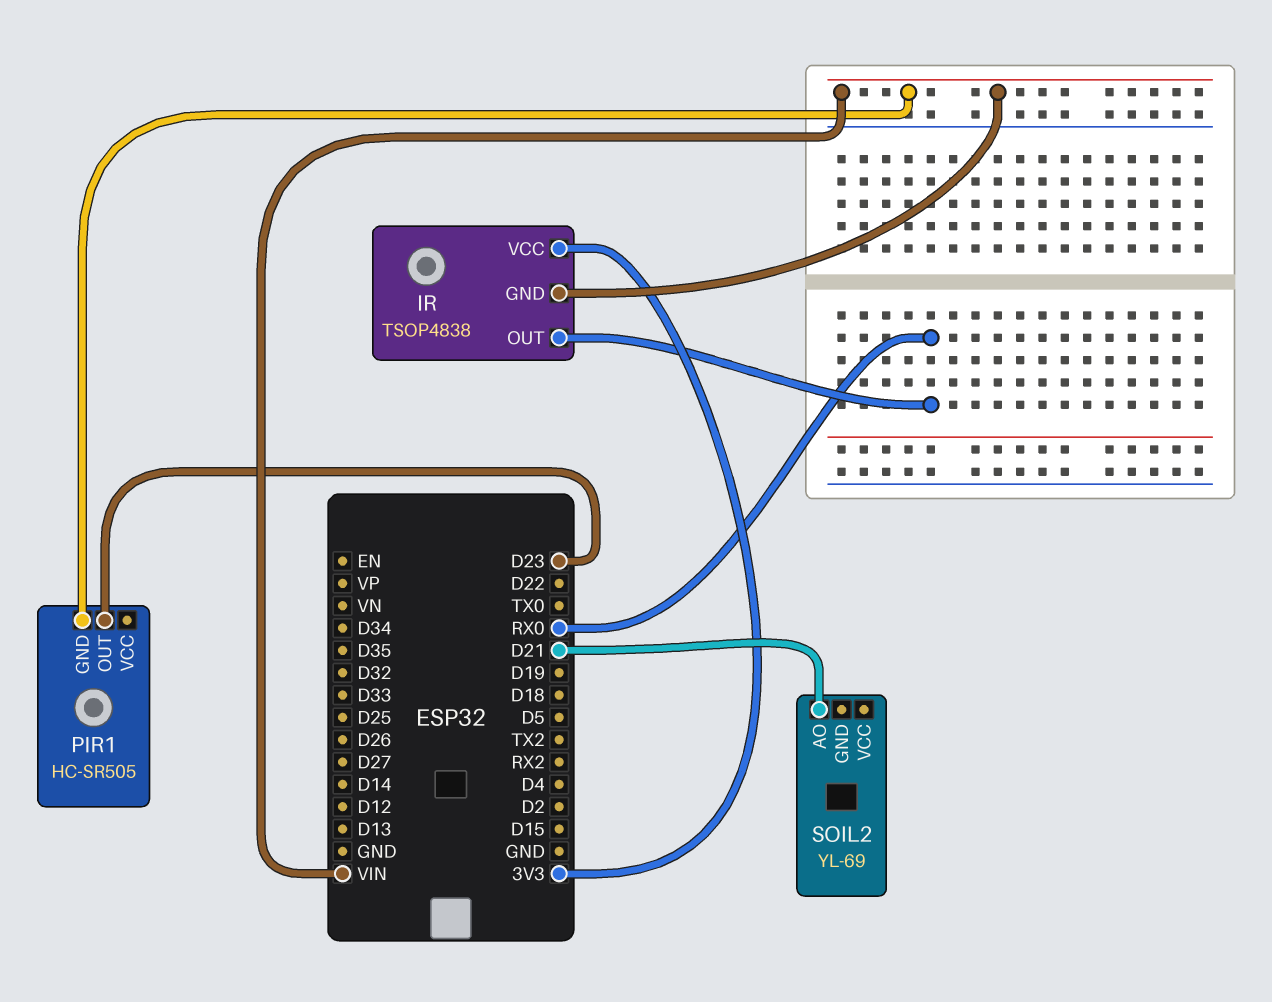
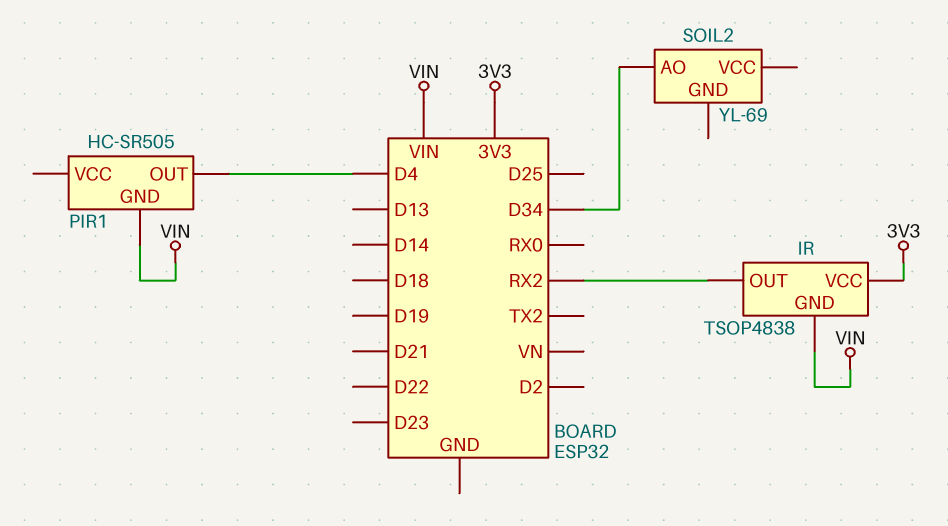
IR pin OUT: RX0 -> RX2
PIR1 pin OUT: D23 -> D4
SOIL2 pin AO: D21 -> D34

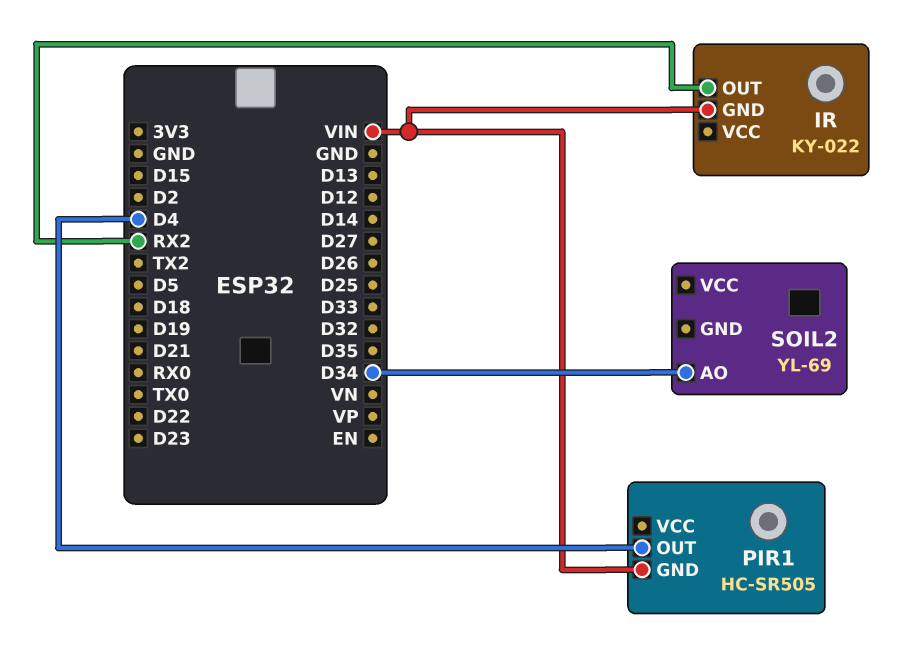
IR: TSOP4838 -> KY-022
IR pin VCC: 3V3 -> none

